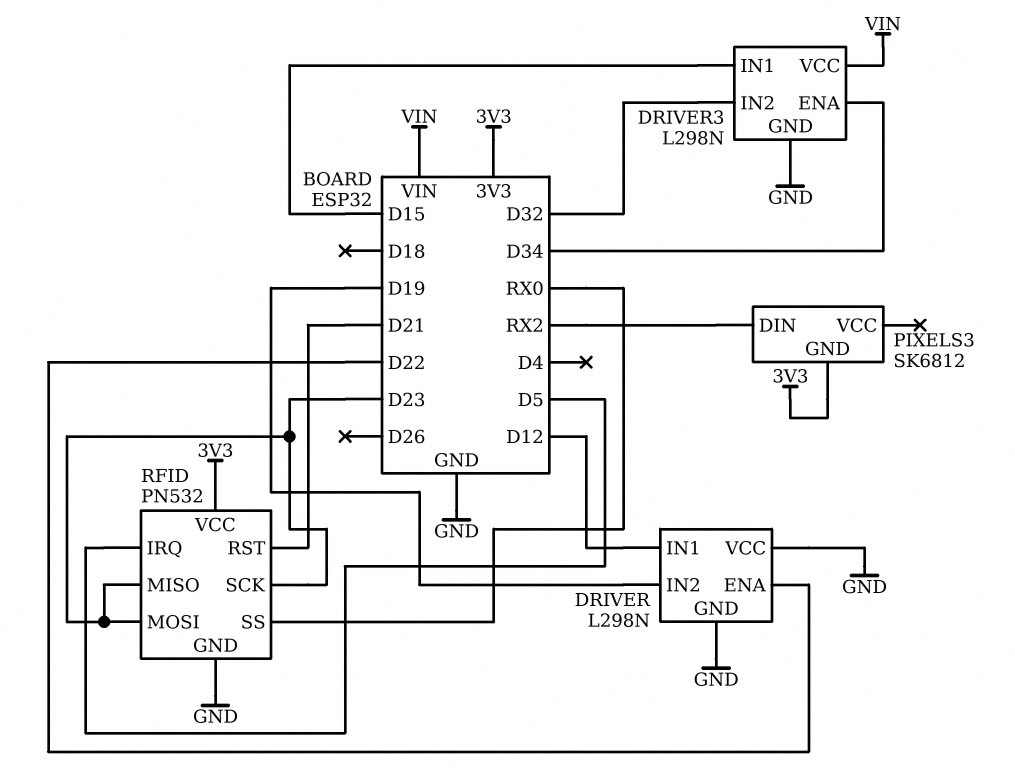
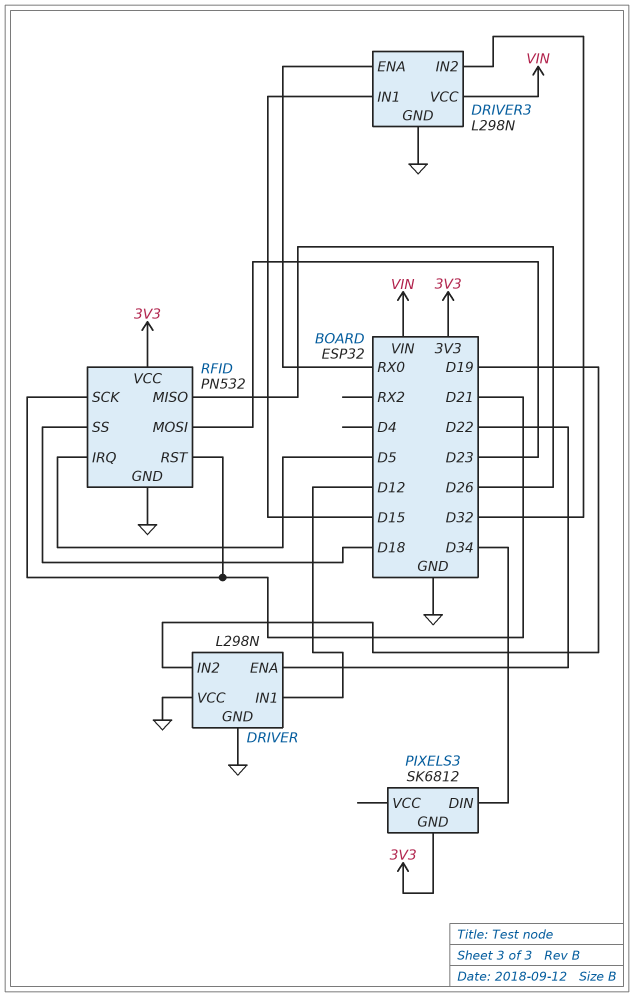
DRIVER3 pin ENA: D34 -> RX0
PIXELS3 pin DIN: RX2 -> D34
RFID pin MISO: D23 -> D26
RFID pin SCK: D23 -> D21
RFID pin SS: RX0 -> D18

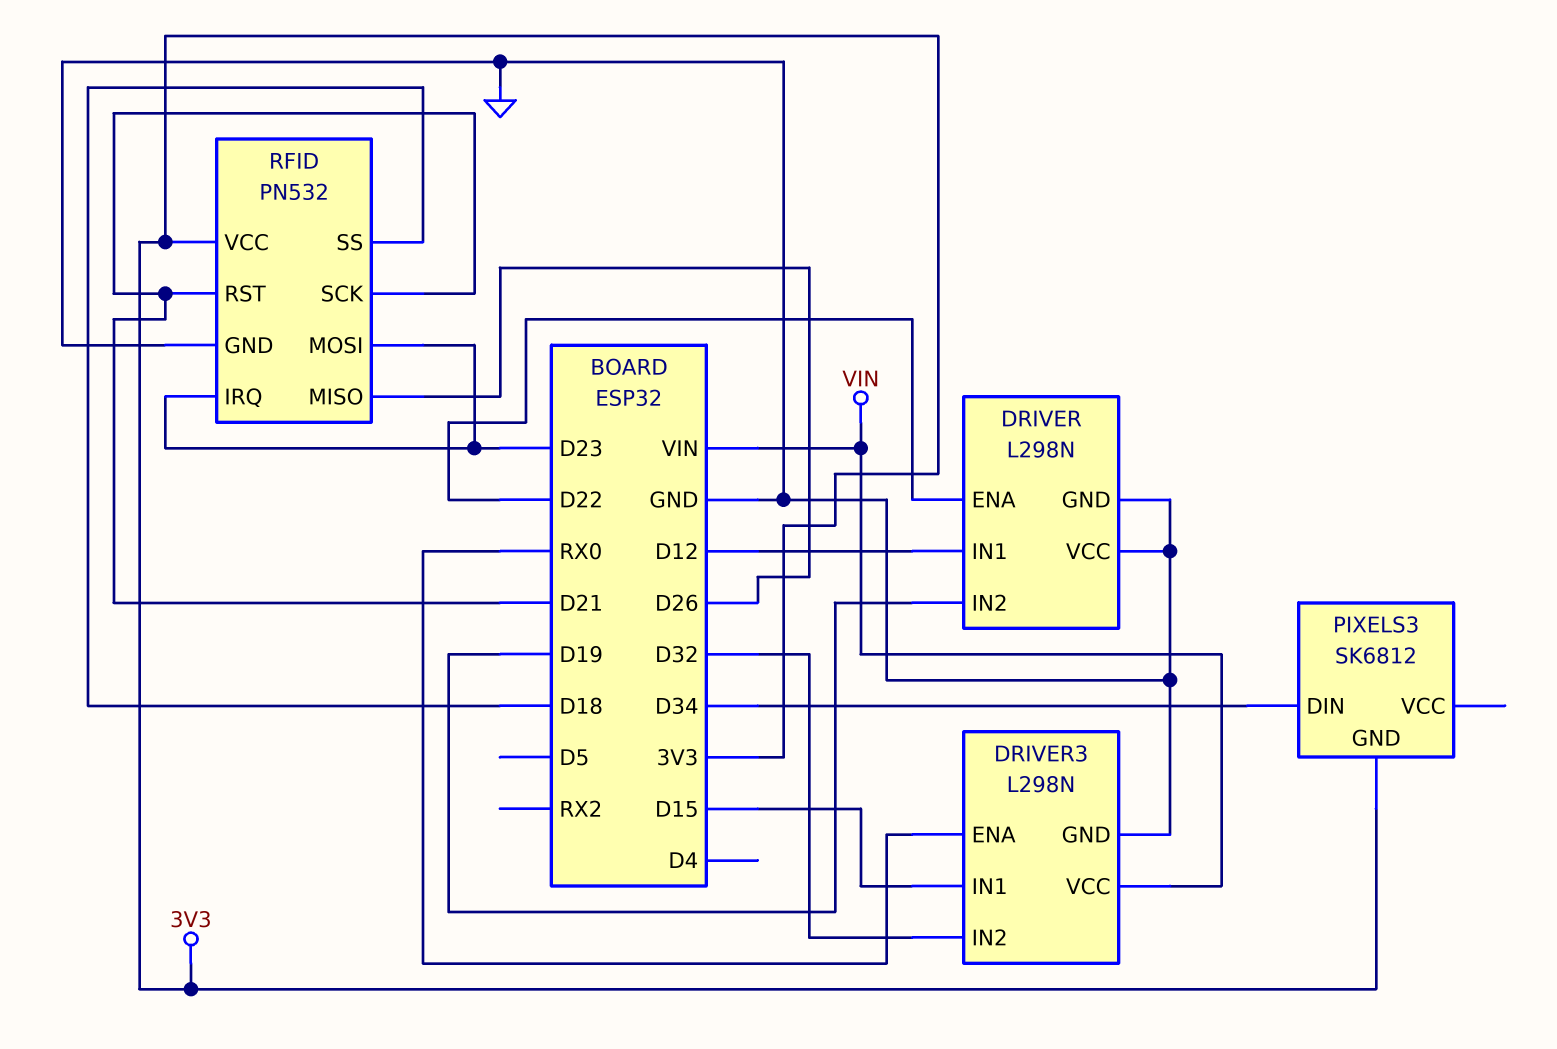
RFID pin IRQ: D5 -> D23

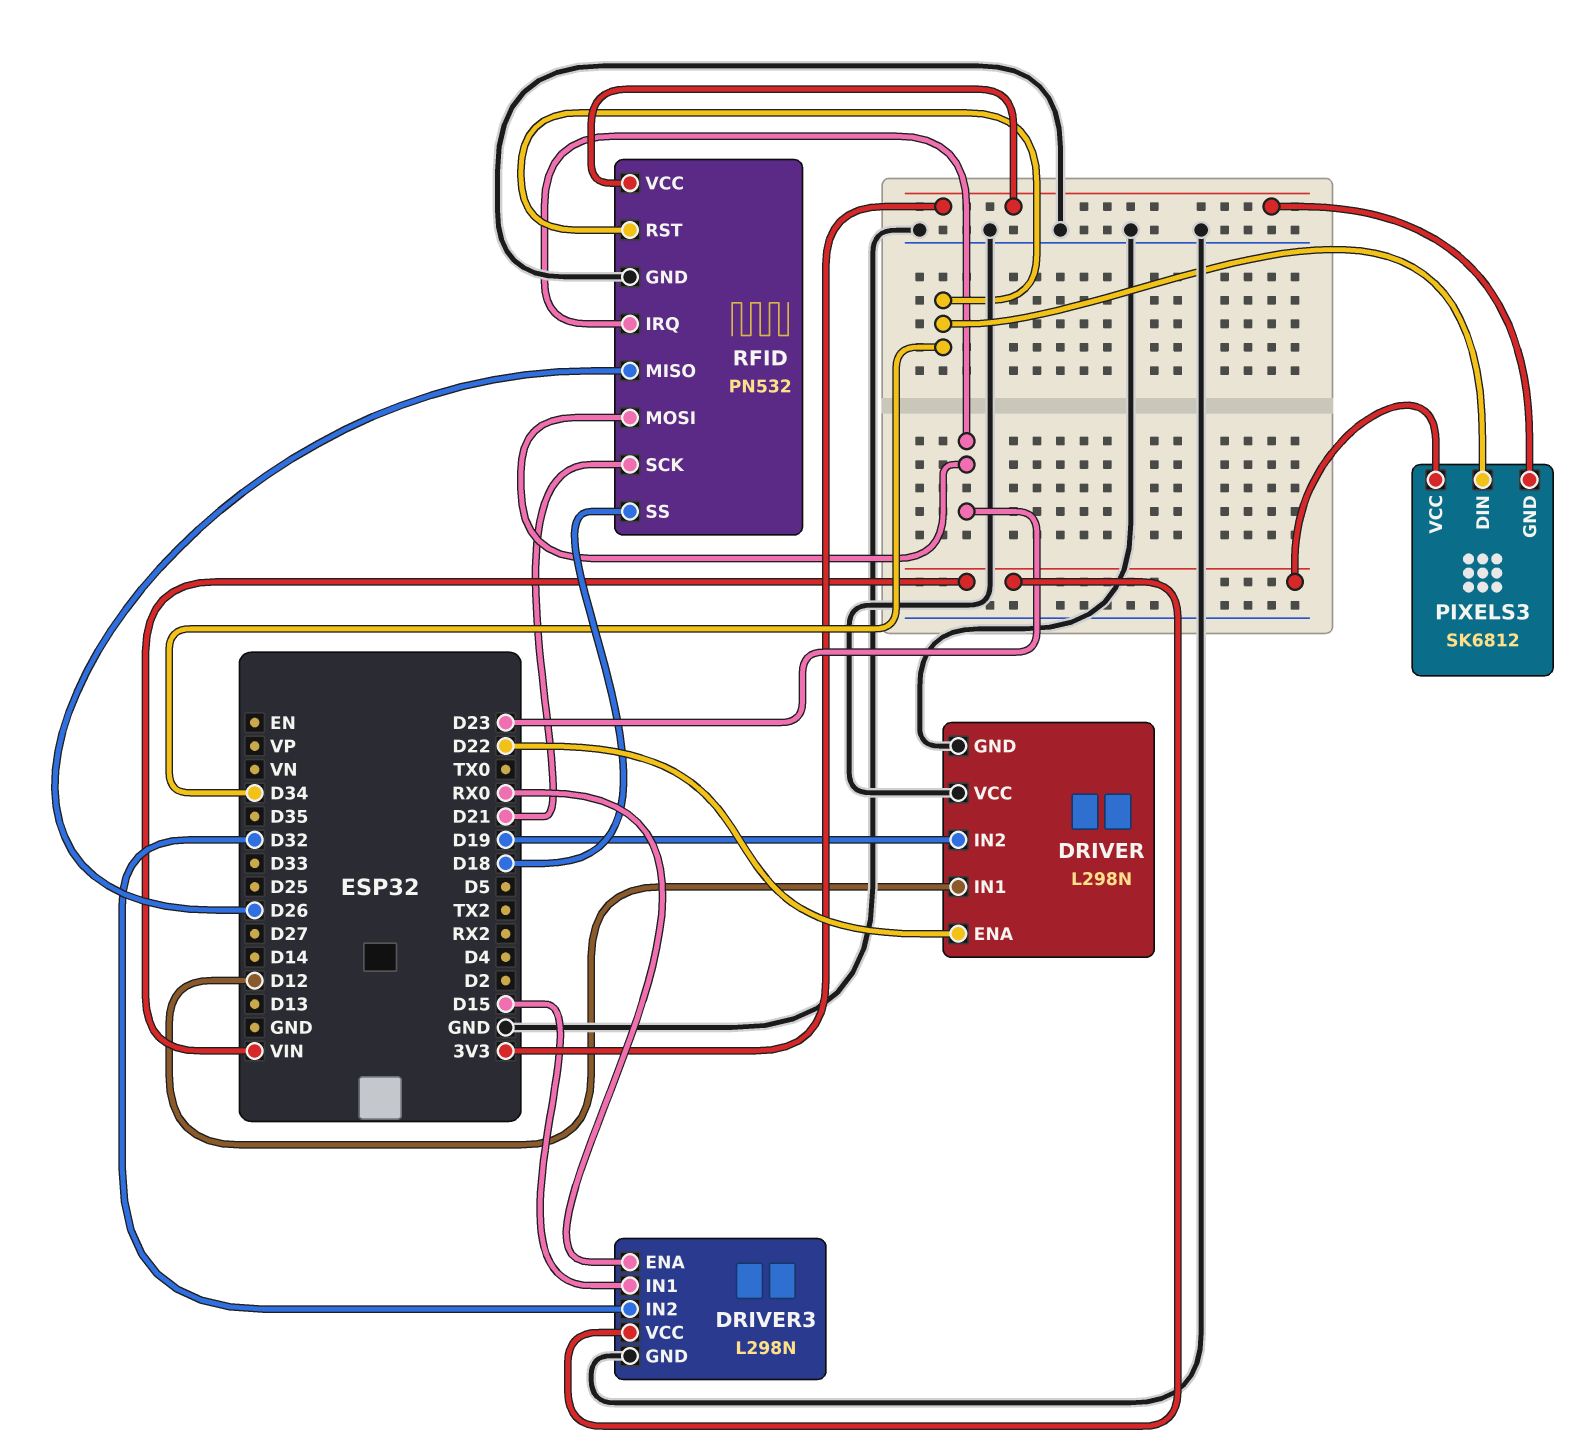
PIXELS3 pin VCC: none -> VIN
RFID pin RST: D21 -> D34

